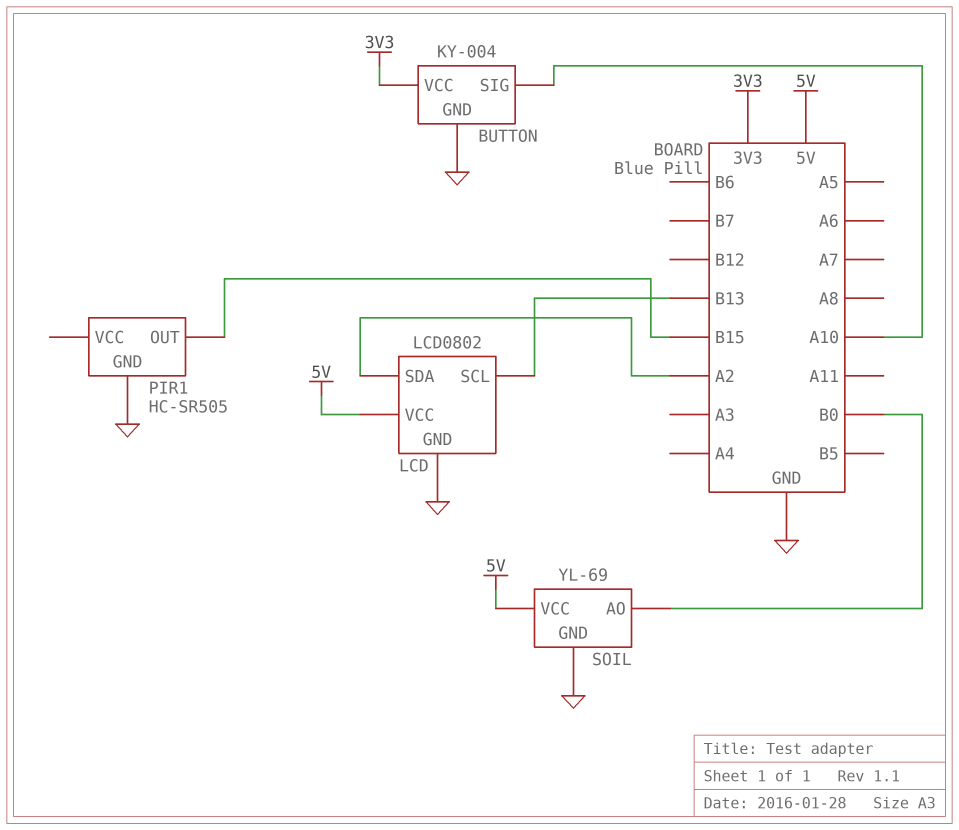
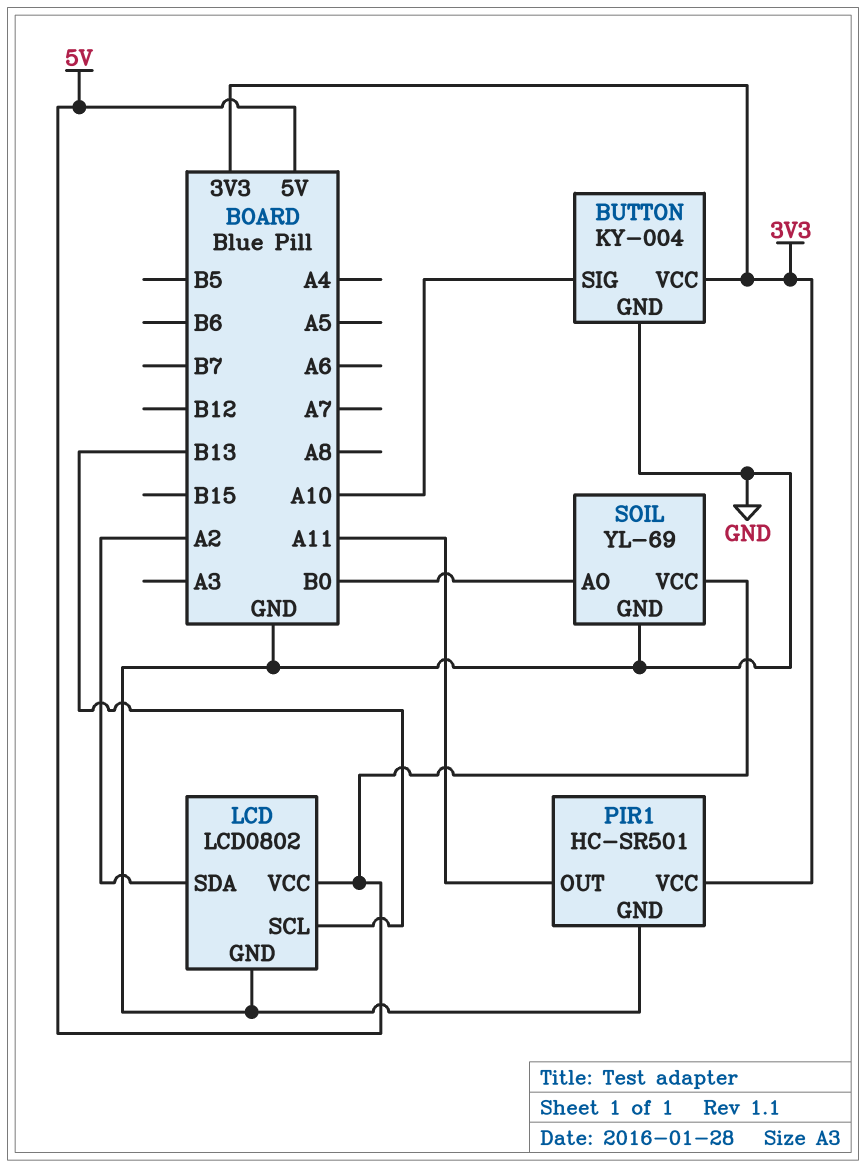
PIR1: HC-SR505 -> HC-SR501
PIR1 pin OUT: B15 -> A11
PIR1 pin VCC: none -> 3V3

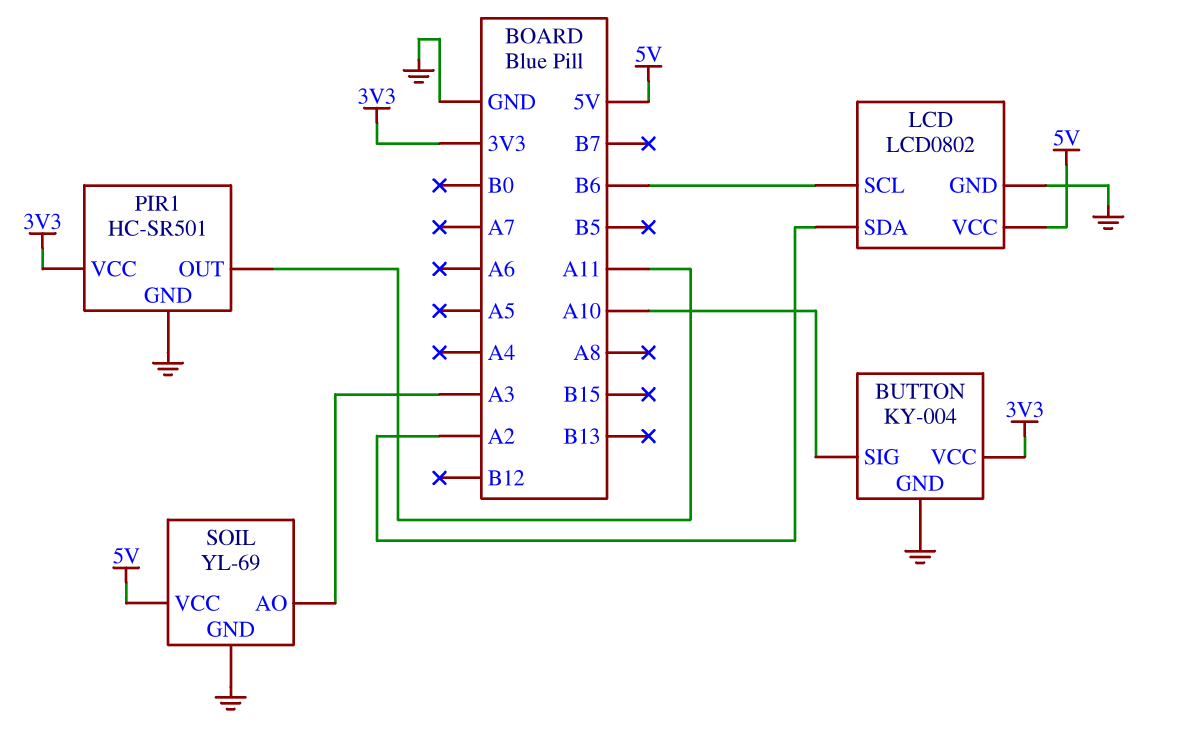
LCD pin SCL: B13 -> B6
SOIL pin AO: B0 -> A3

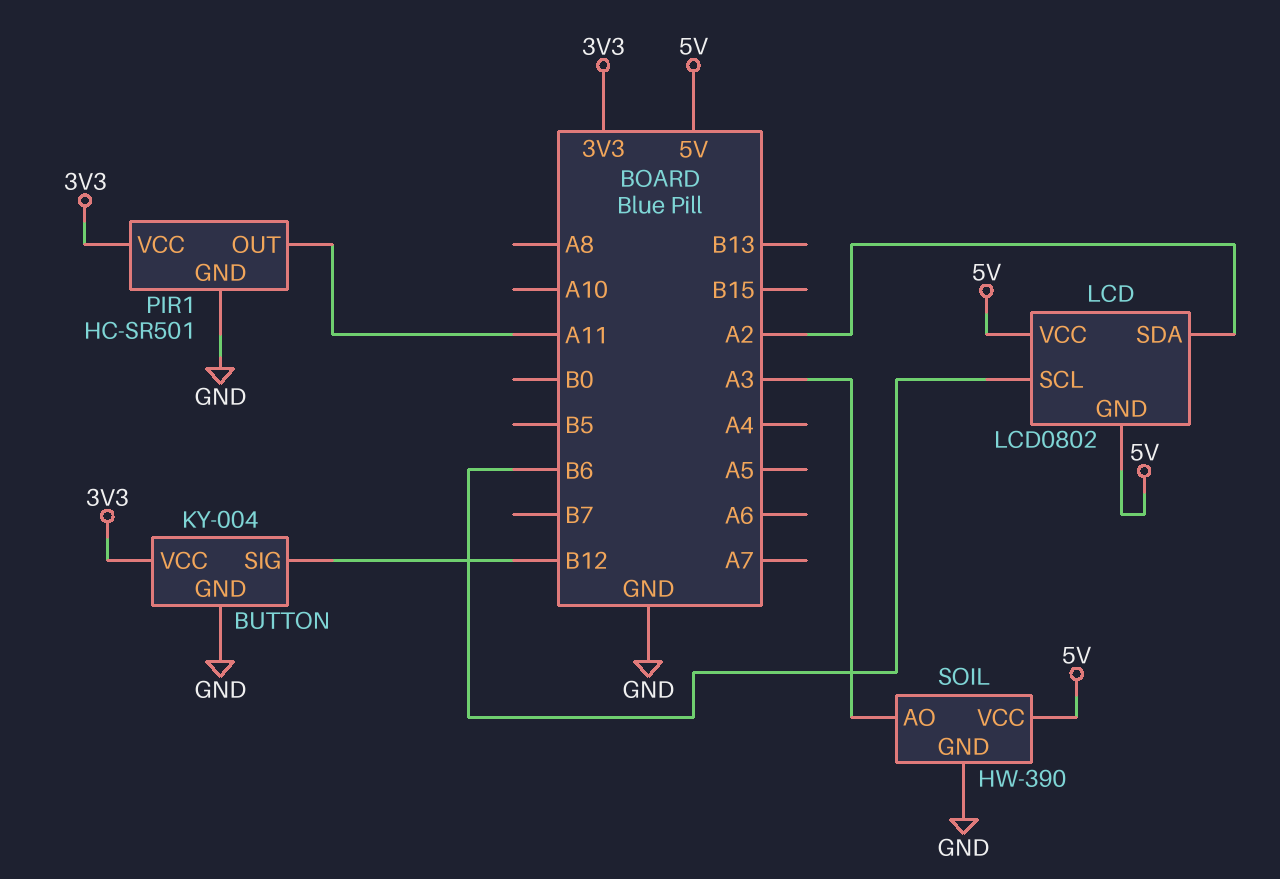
BUTTON pin SIG: A10 -> B12
LCD pin GND: GND -> 5V
SOIL: YL-69 -> HW-390

